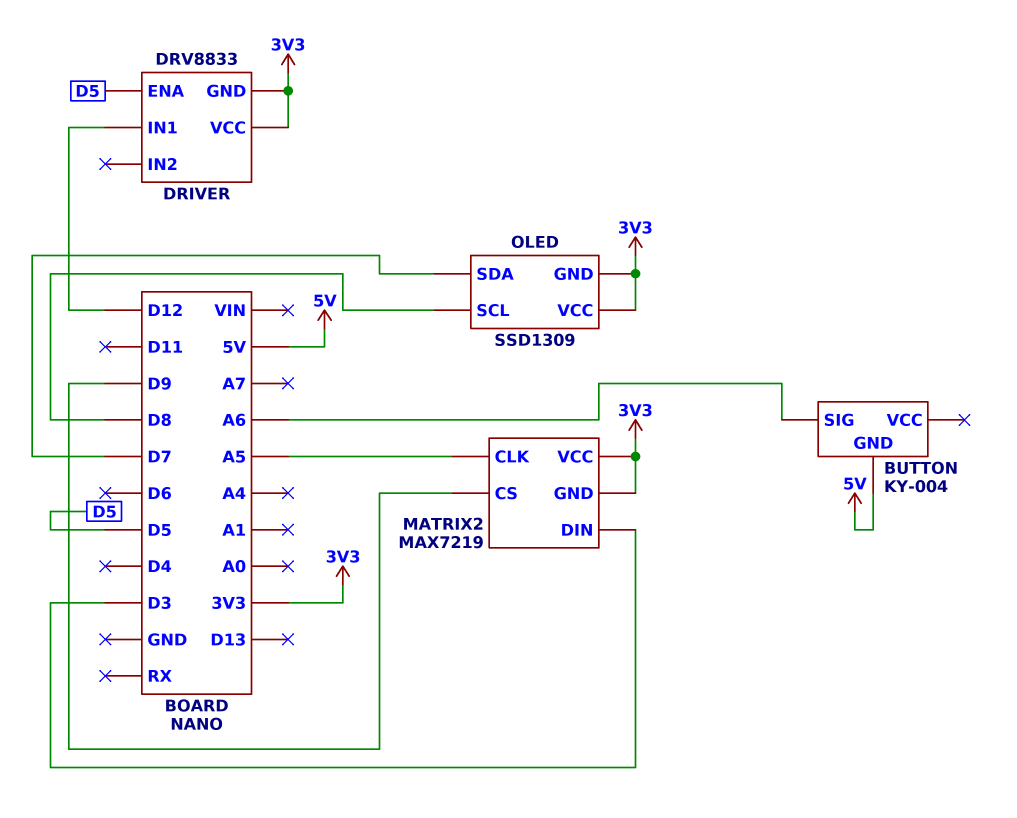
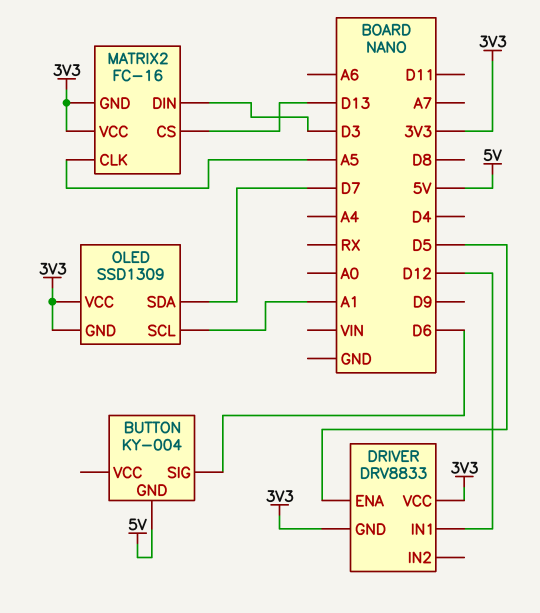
BUTTON pin SIG: A6 -> D6
MATRIX2: MAX7219 -> FC-16
MATRIX2 pin CS: D9 -> D13
OLED pin SCL: D8 -> A1

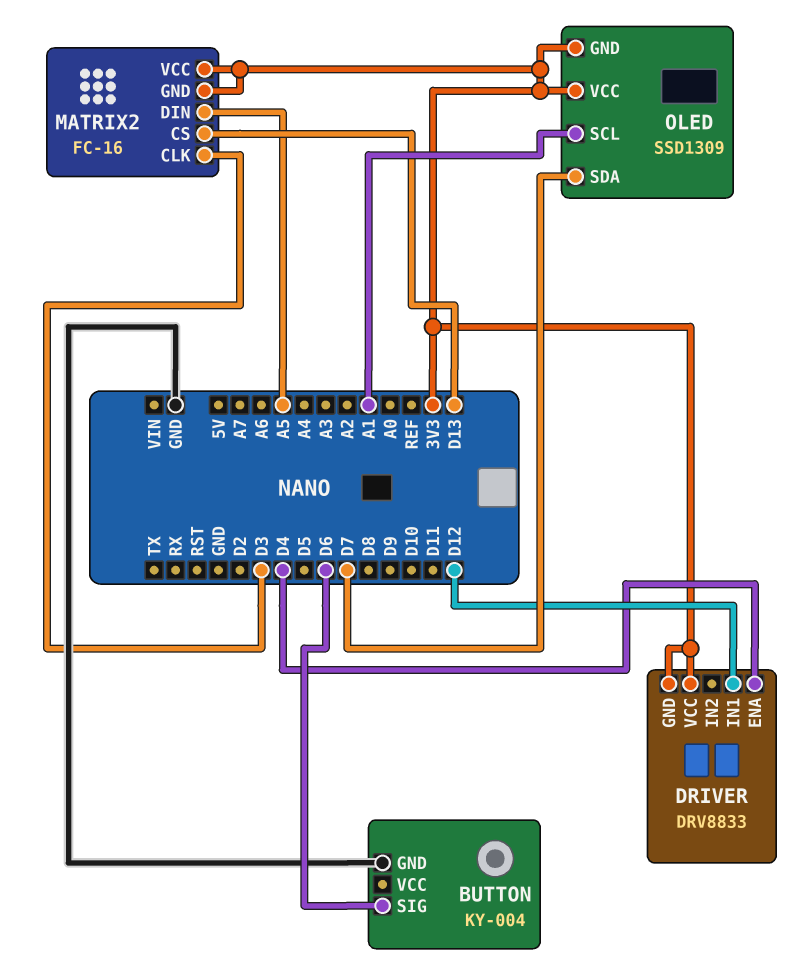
BUTTON pin GND: 5V -> GND
DRIVER pin ENA: D5 -> D4
MATRIX2 pin CLK: A5 -> D3
MATRIX2 pin DIN: D3 -> A5

